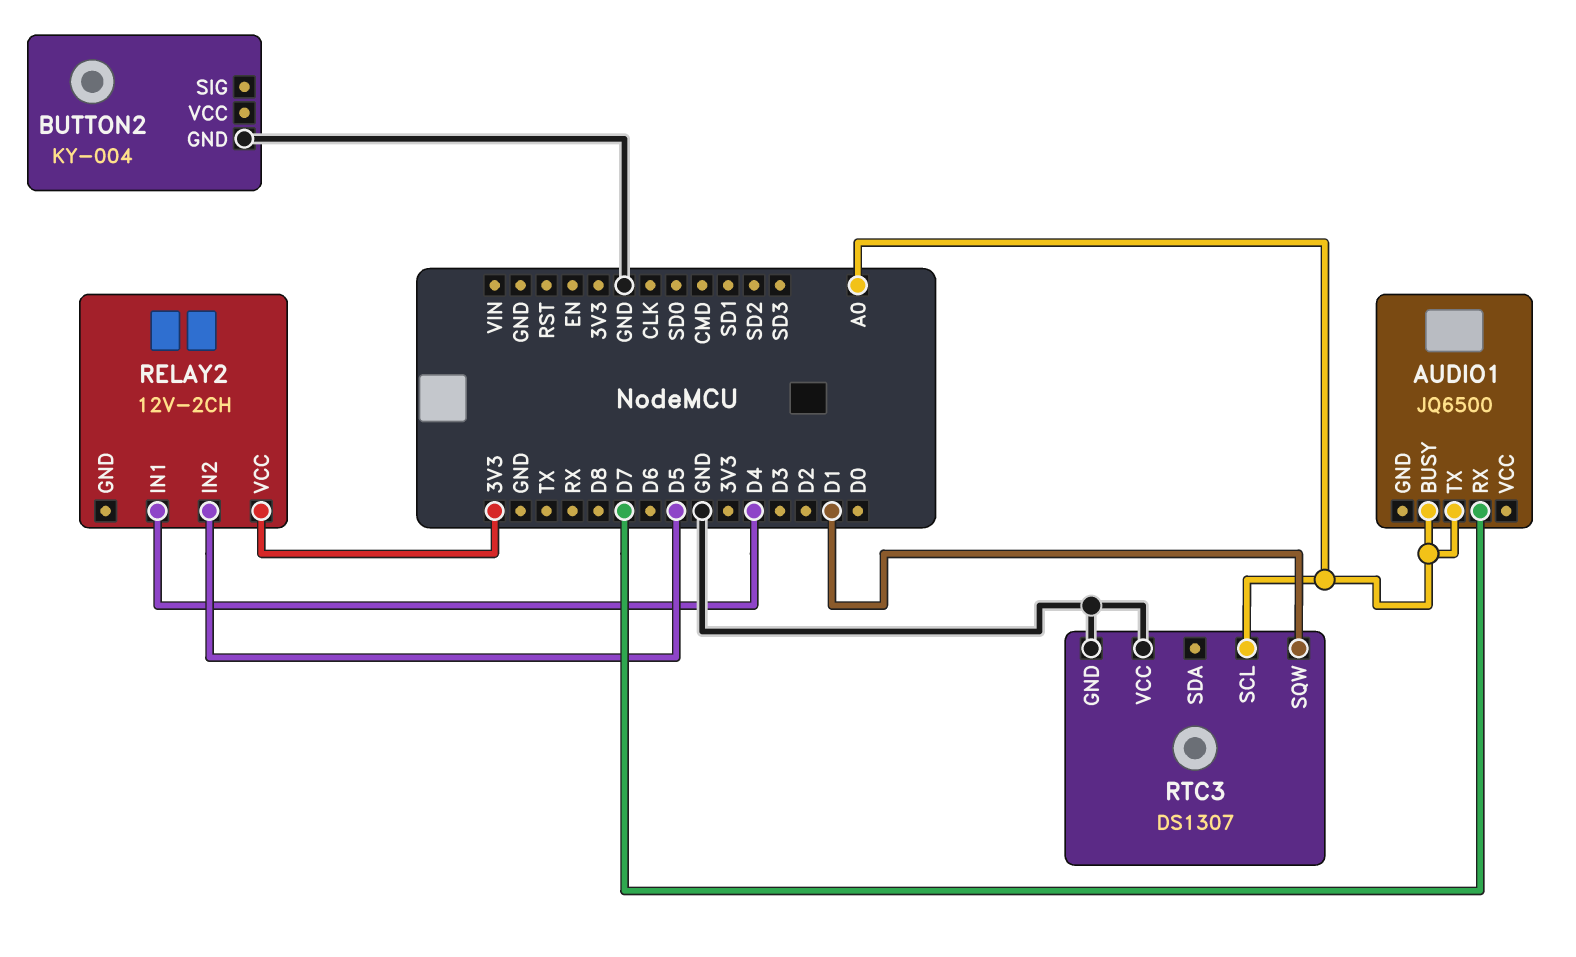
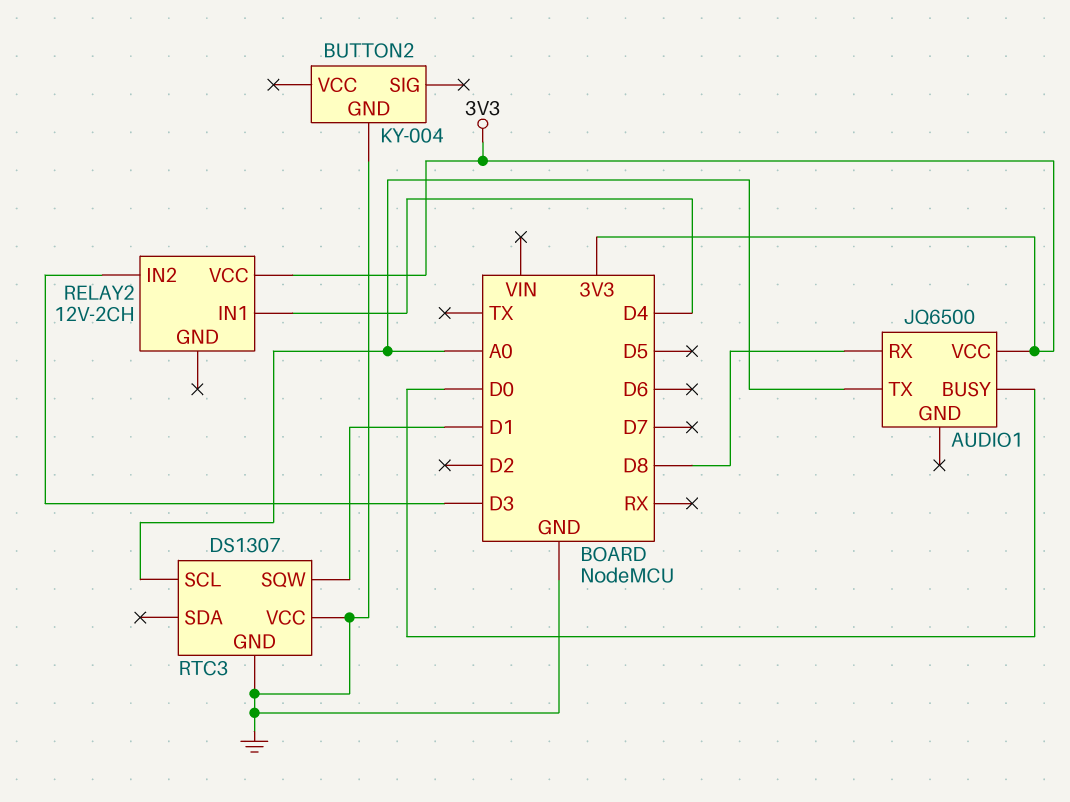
AUDIO1 pin BUSY: A0 -> D0
AUDIO1 pin RX: D7 -> D8
AUDIO1 pin VCC: none -> 3V3
RELAY2 pin IN2: D5 -> D3

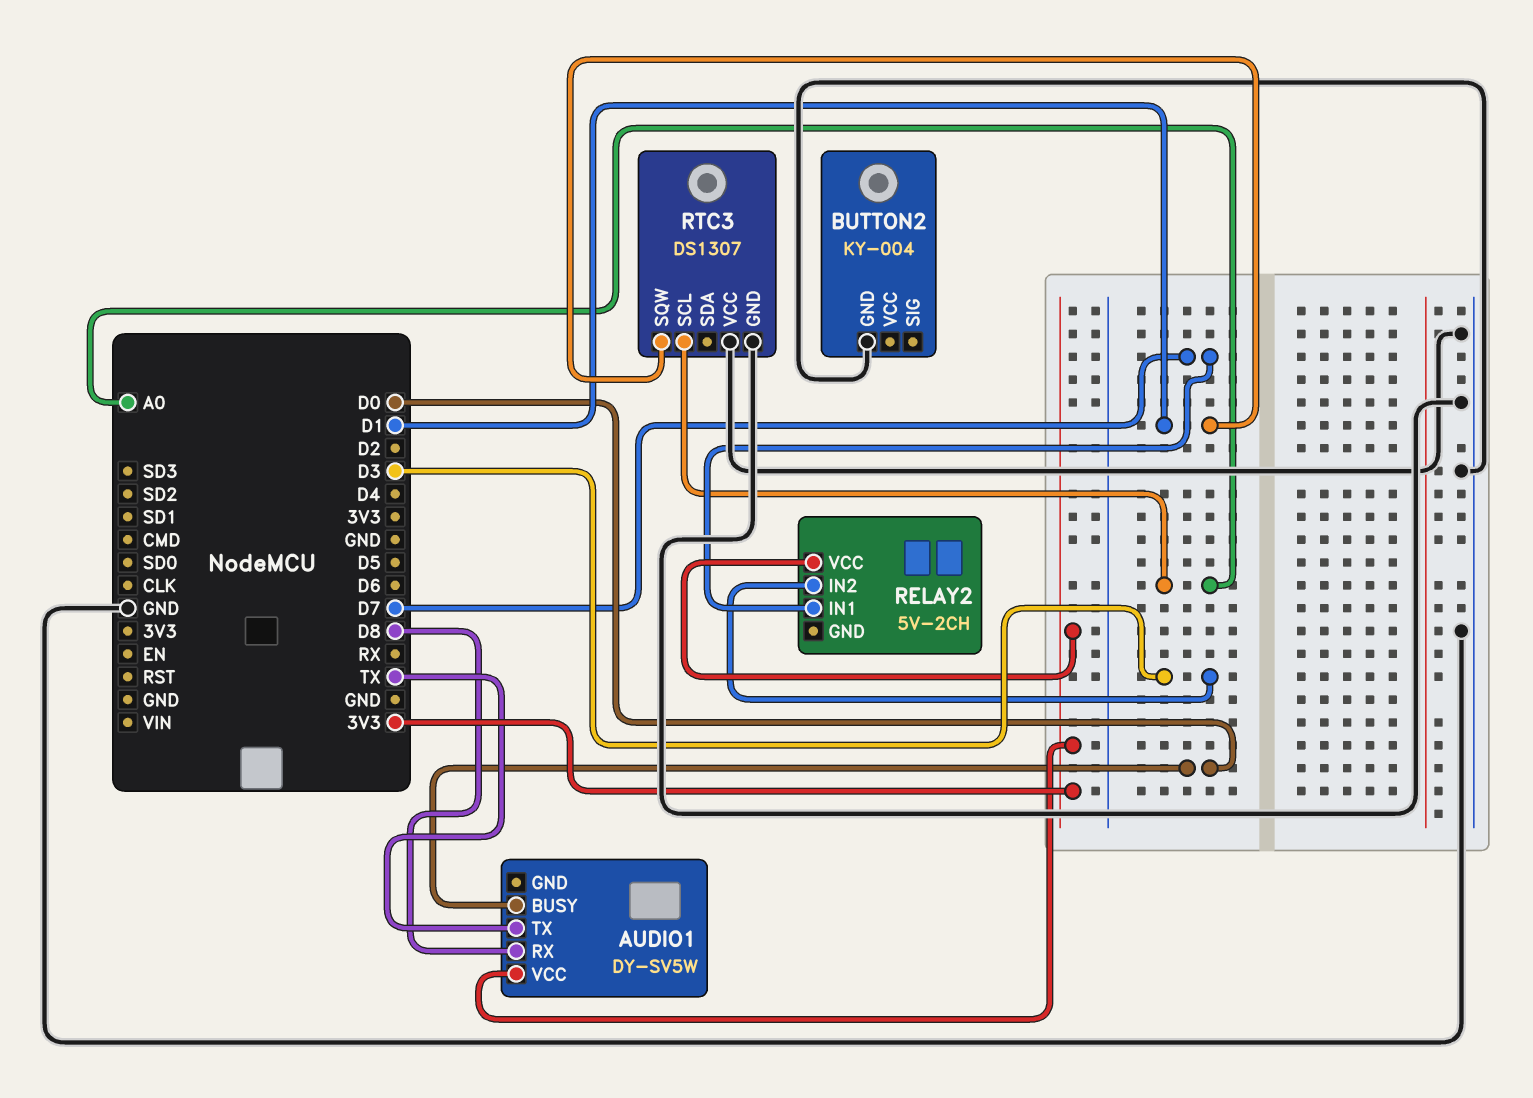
AUDIO1: JQ6500 -> DY-SV5W
AUDIO1 pin TX: A0 -> TX
RELAY2: 12V-2CH -> 5V-2CH
RELAY2 pin IN1: D4 -> D7

